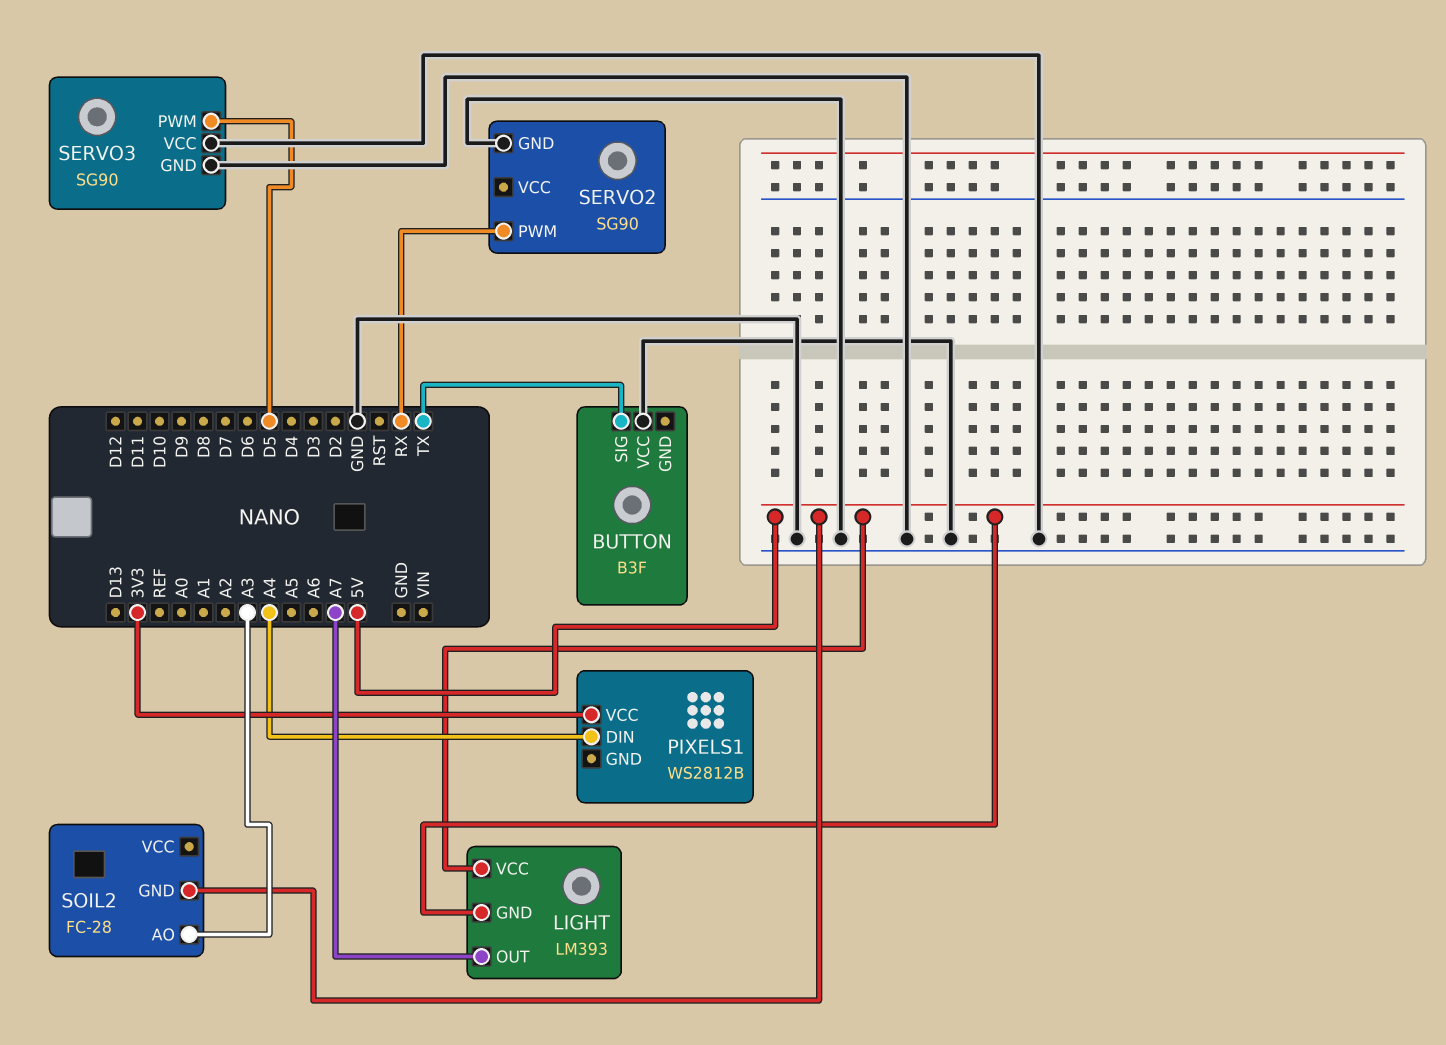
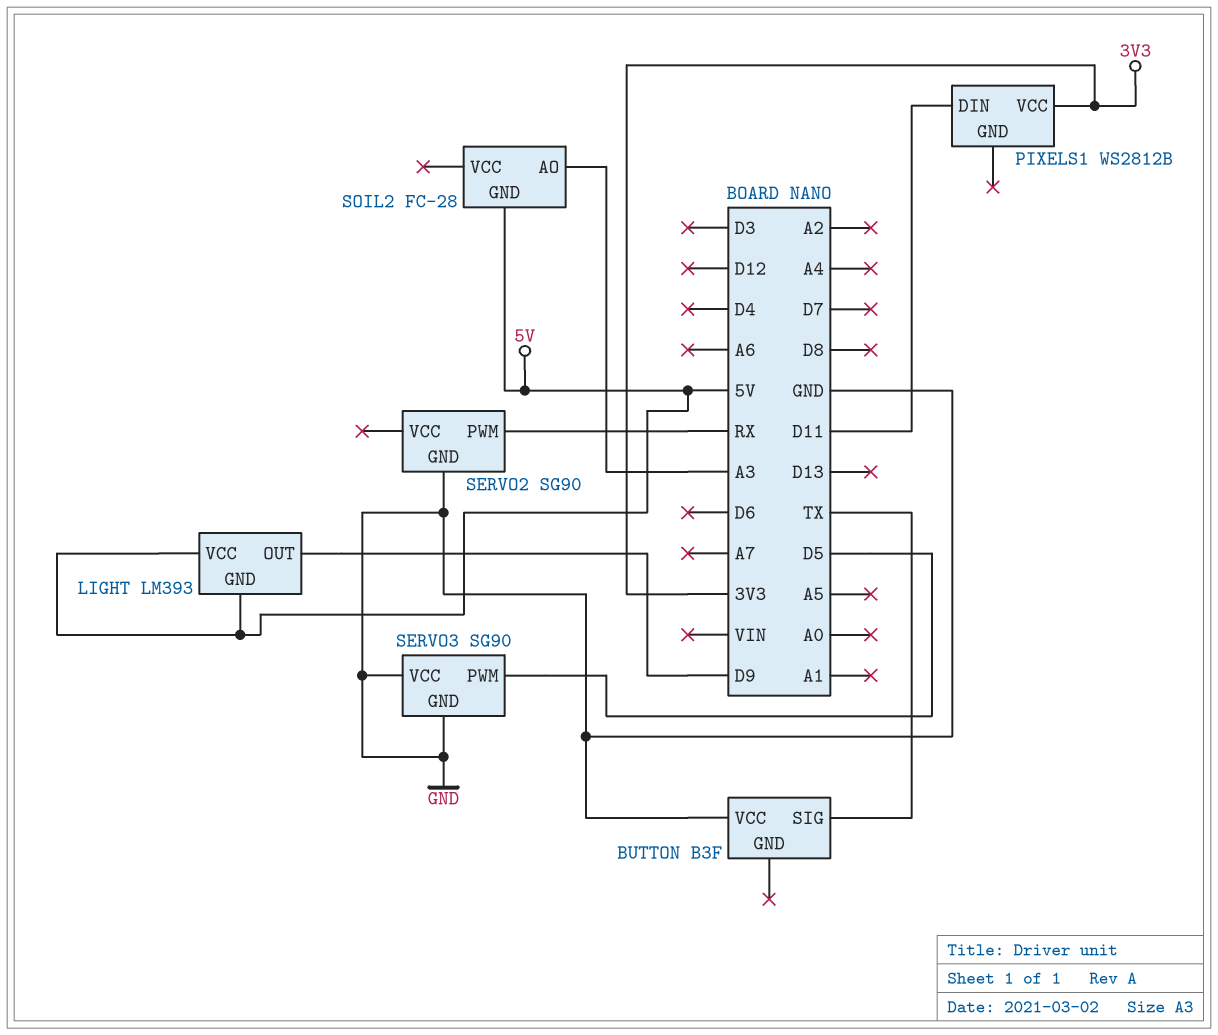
LIGHT pin OUT: A7 -> D9
PIXELS1 pin DIN: A4 -> D11

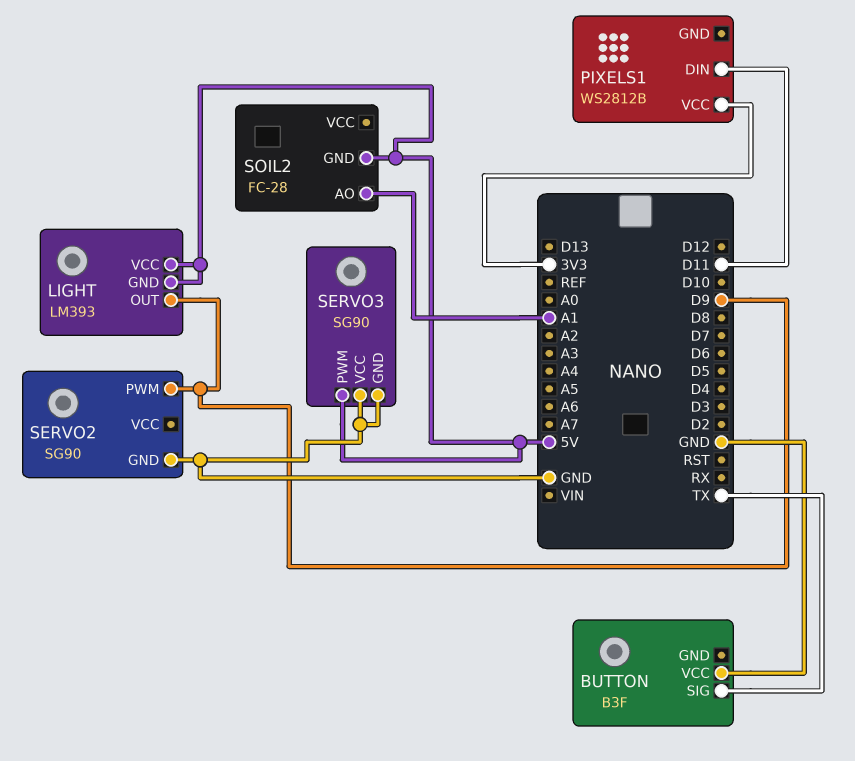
SERVO2 pin PWM: RX -> D9
SERVO3 pin PWM: D5 -> 5V
SOIL2 pin AO: A3 -> A1

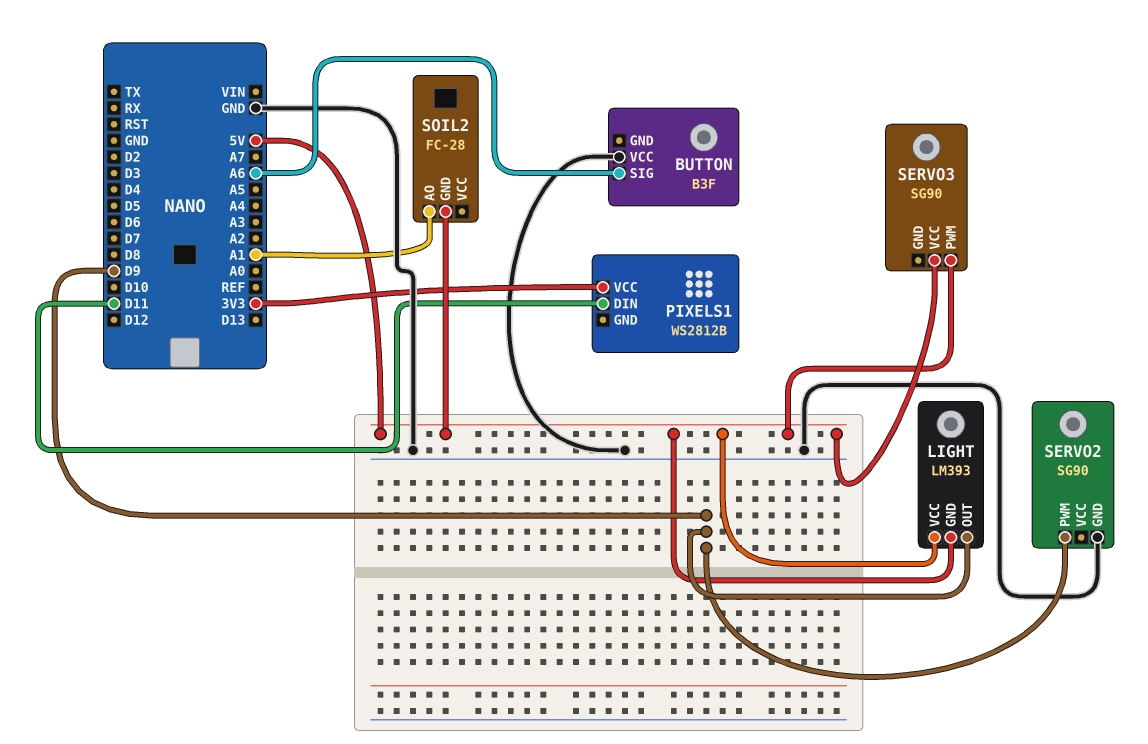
BUTTON pin SIG: TX -> A6
SERVO3 pin GND: GND -> none
SERVO3 pin VCC: GND -> 5V

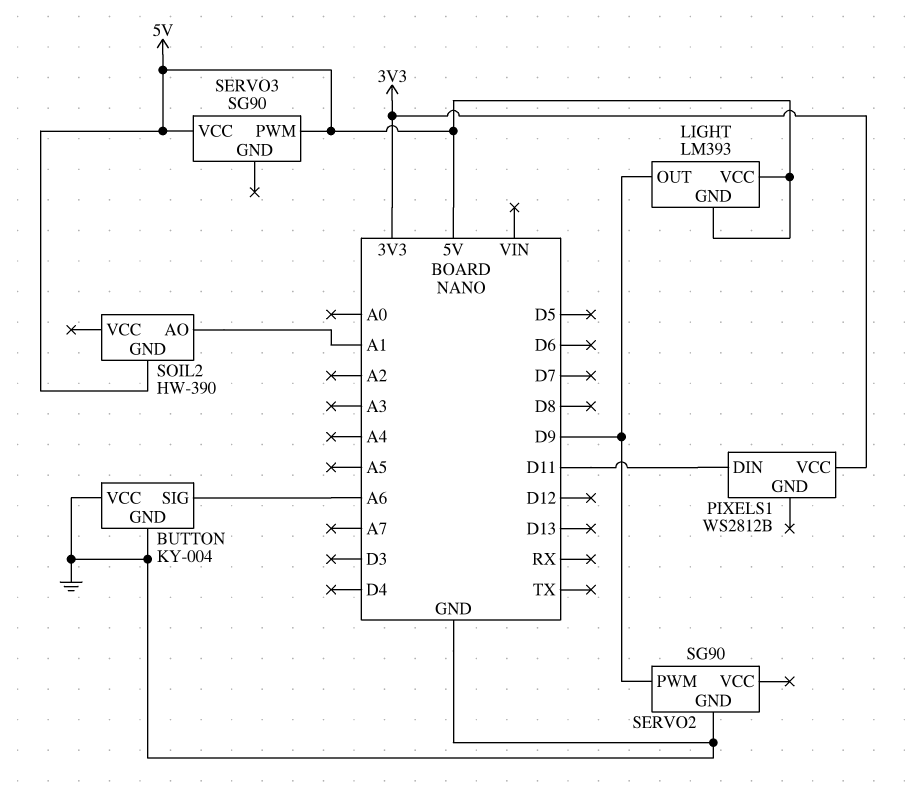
BUTTON: B3F -> KY-004
BUTTON pin GND: none -> GND
SOIL2: FC-28 -> HW-390

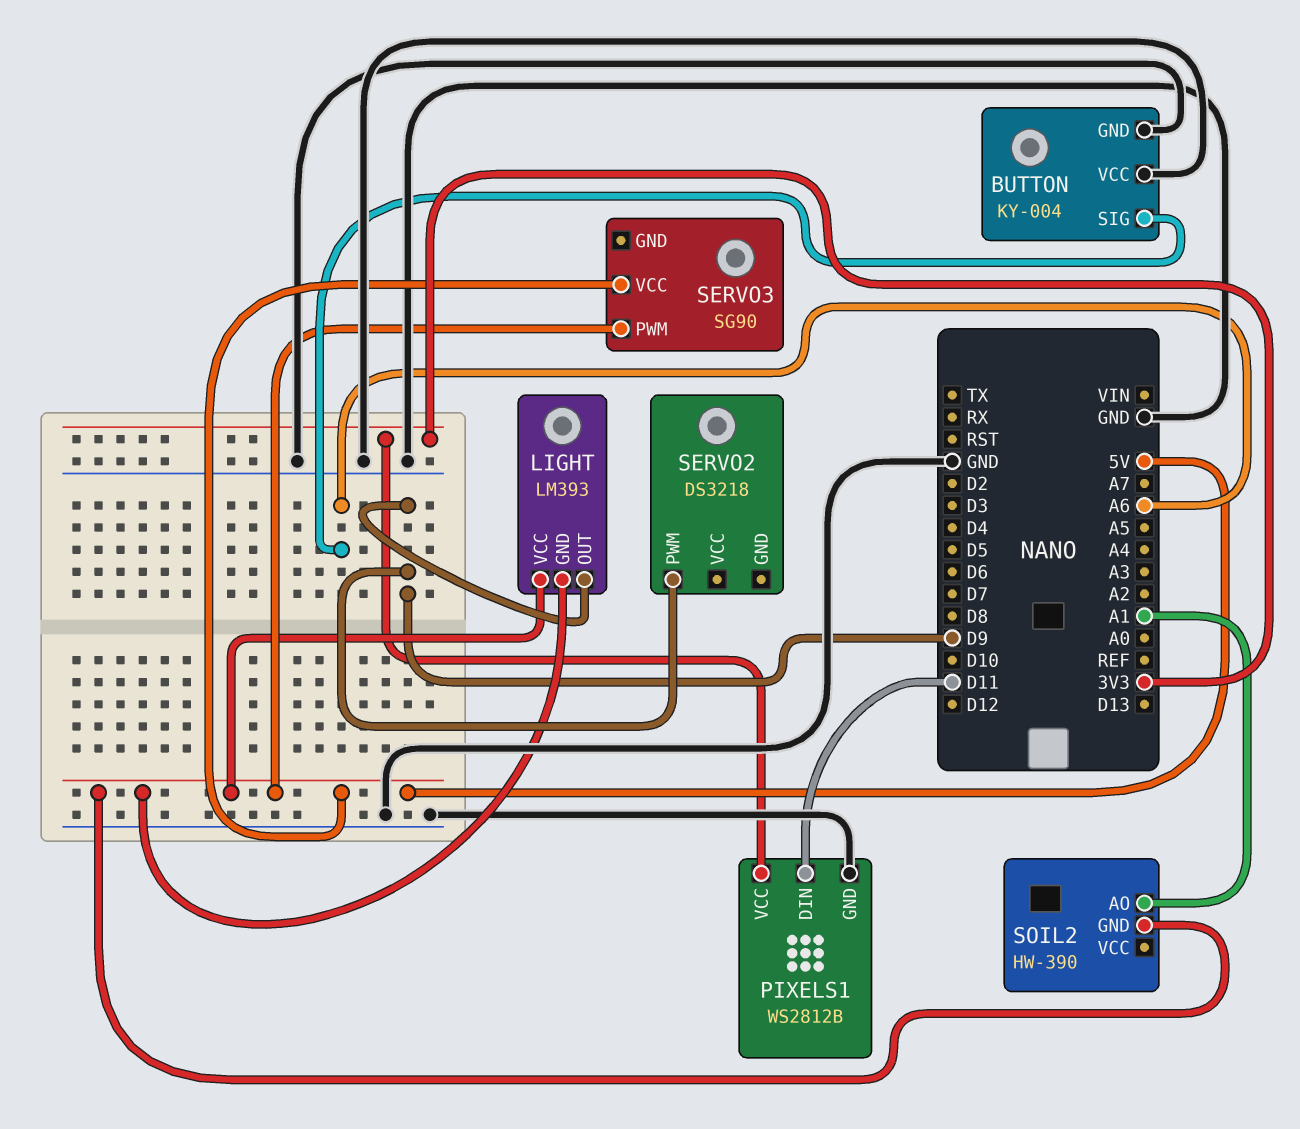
PIXELS1 pin GND: none -> GND
SERVO2: SG90 -> DS3218
SERVO2 pin GND: GND -> none

